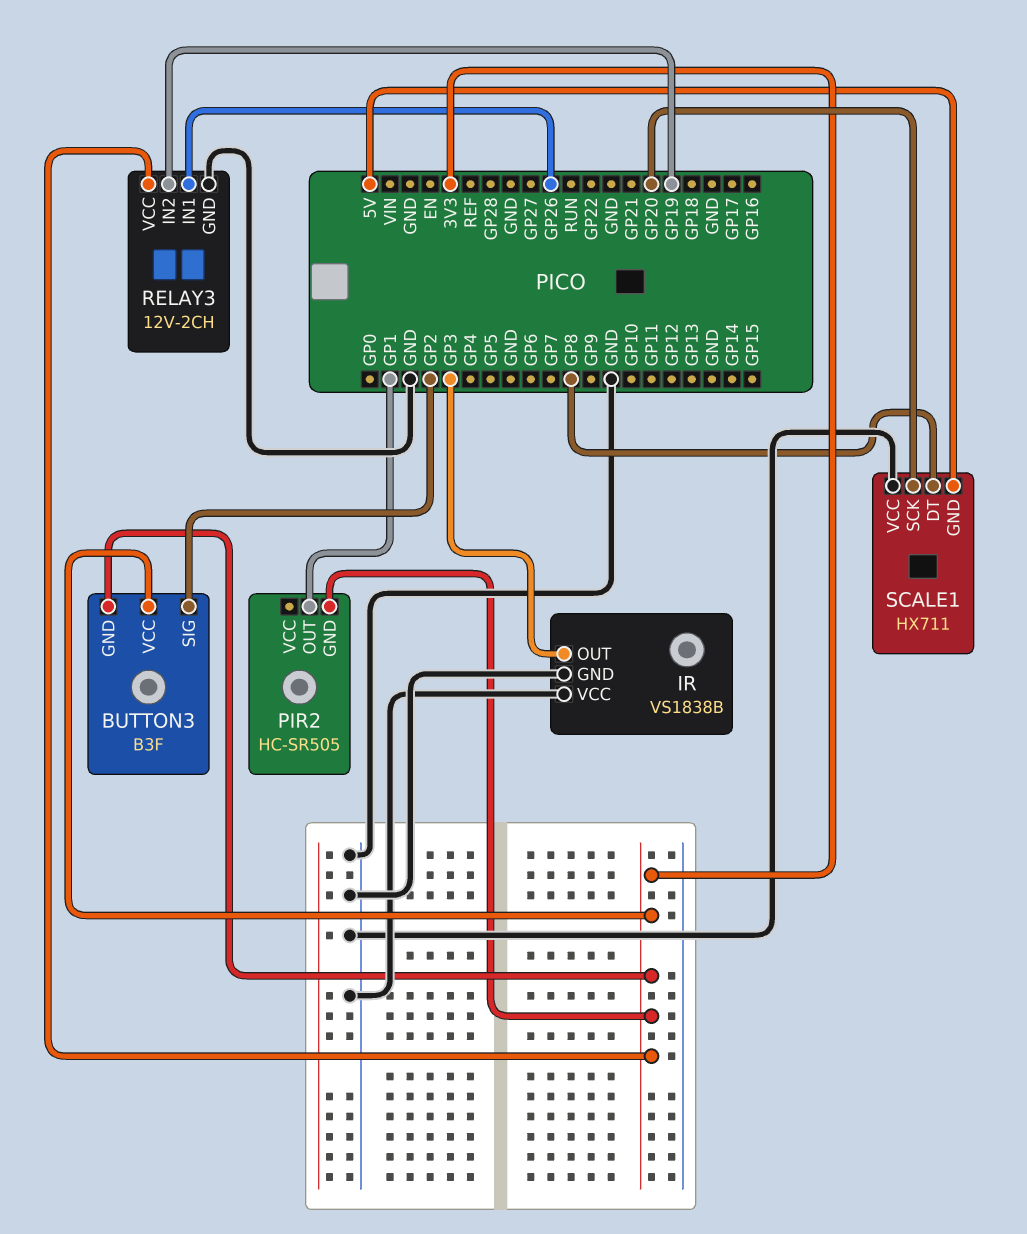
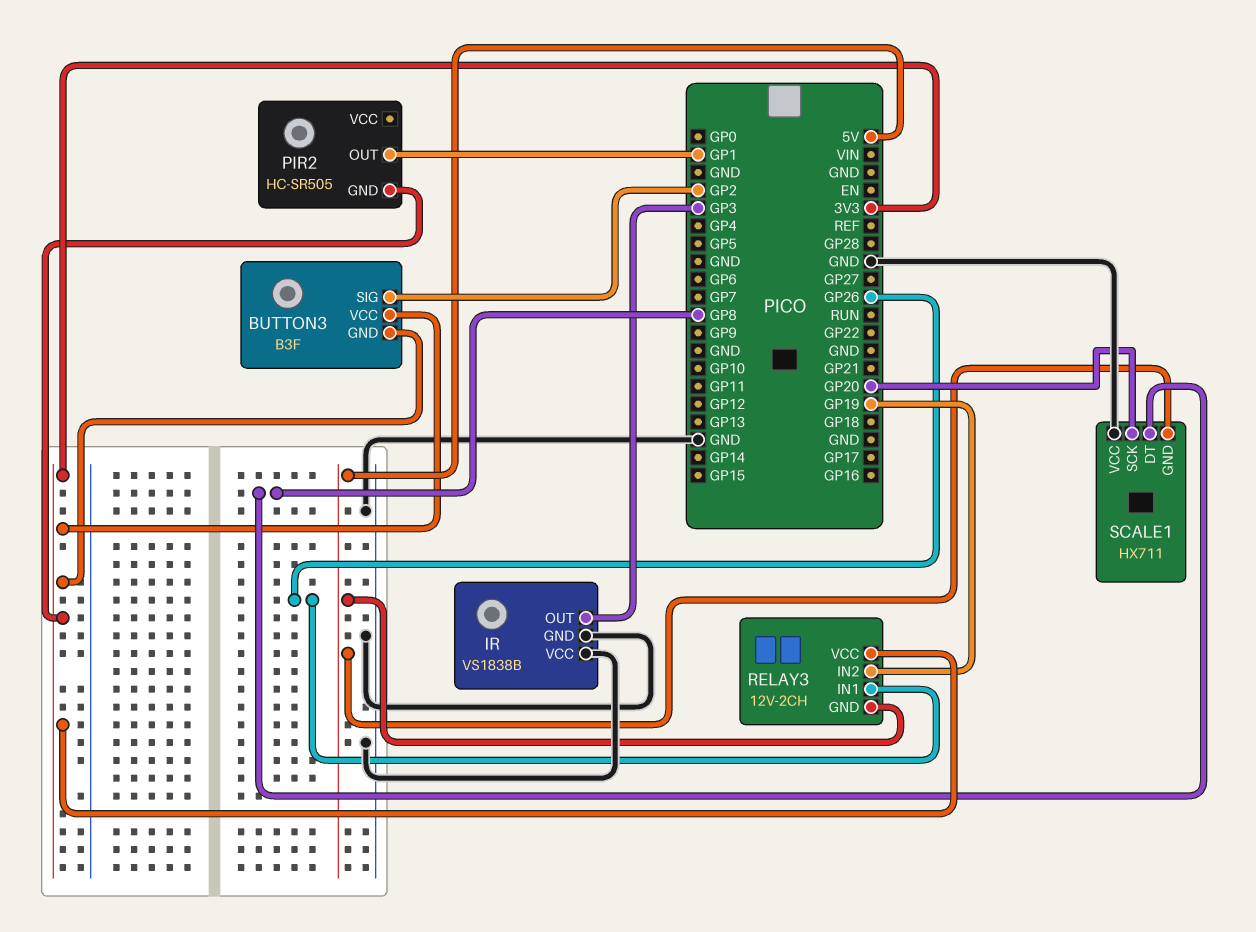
RELAY3 pin GND: GND -> 5V

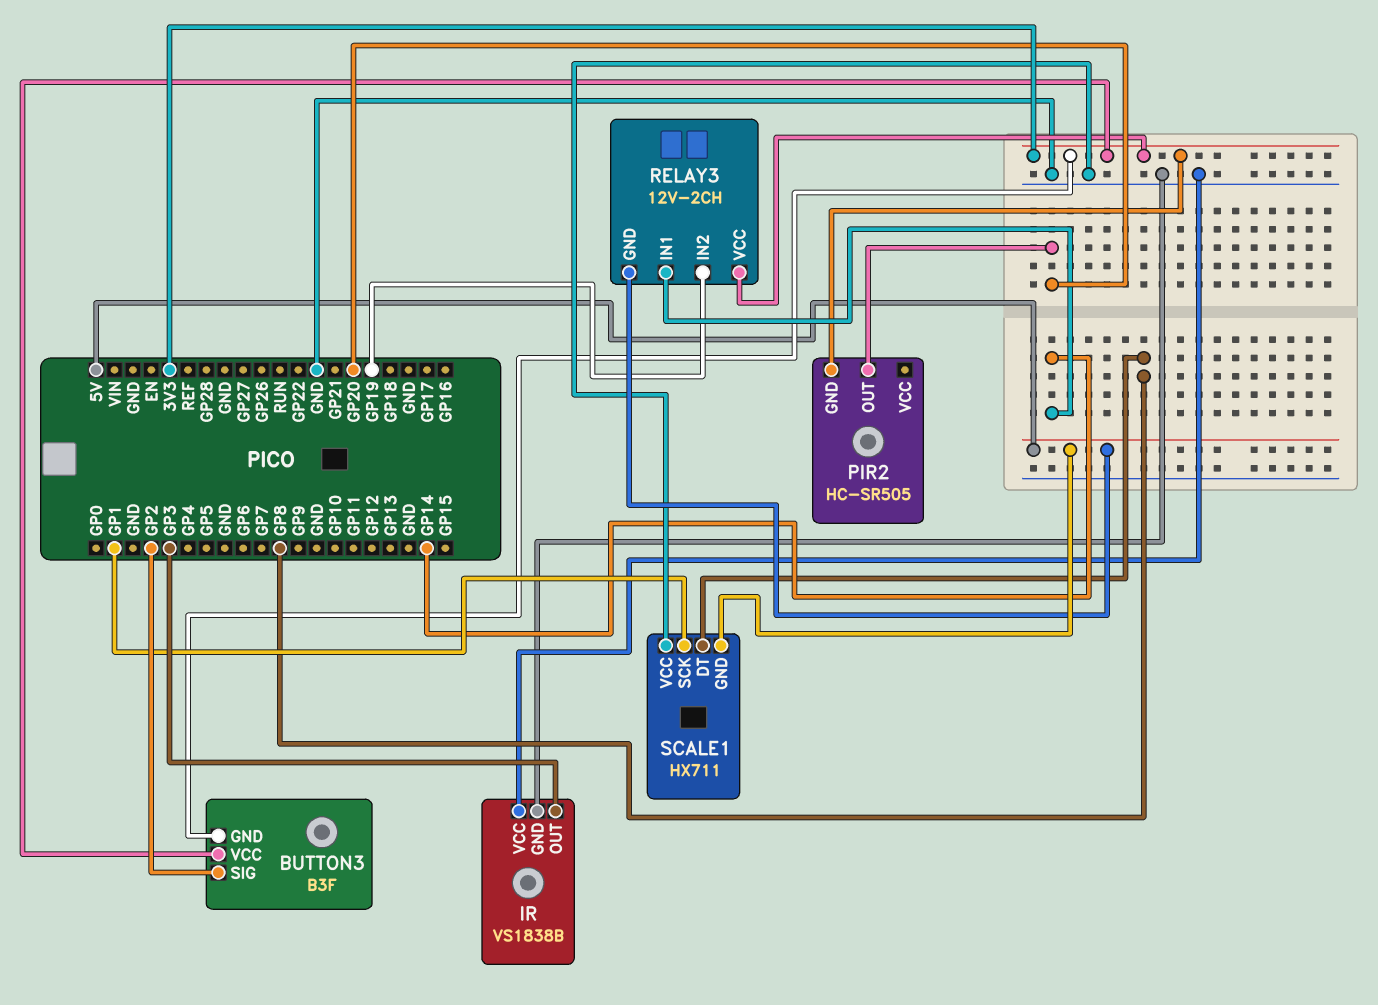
PIR2 pin OUT: GP1 -> GP20
RELAY3 pin IN1: GP26 -> GP14
SCALE1 pin SCK: GP20 -> GP1

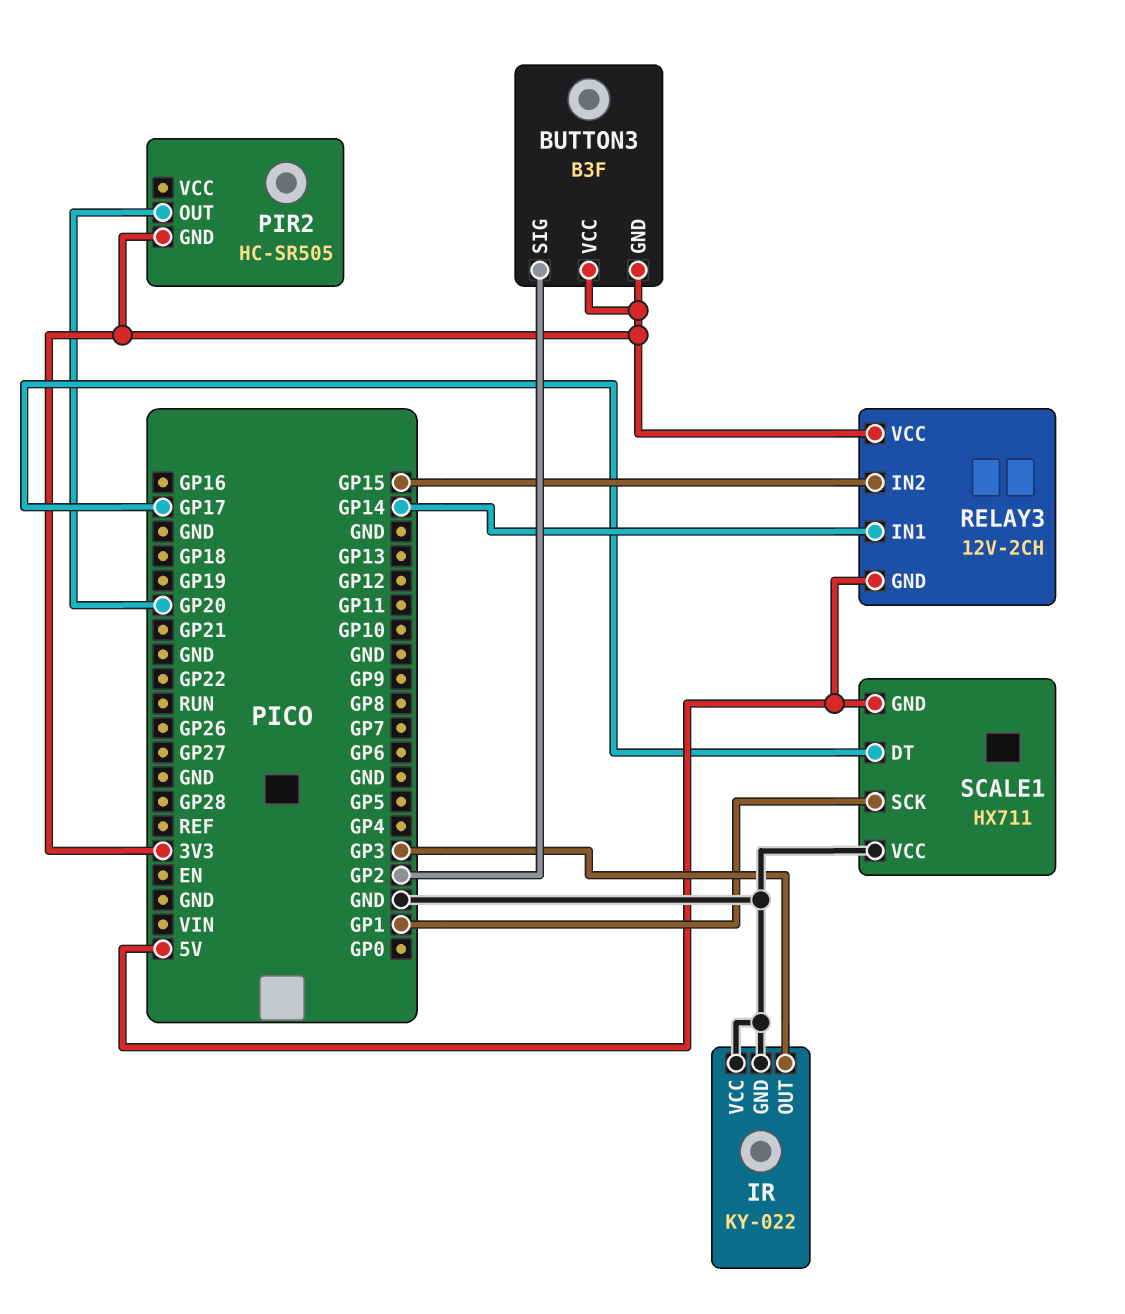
IR: VS1838B -> KY-022
RELAY3 pin IN2: GP19 -> GP15
SCALE1 pin DT: GP8 -> GP17

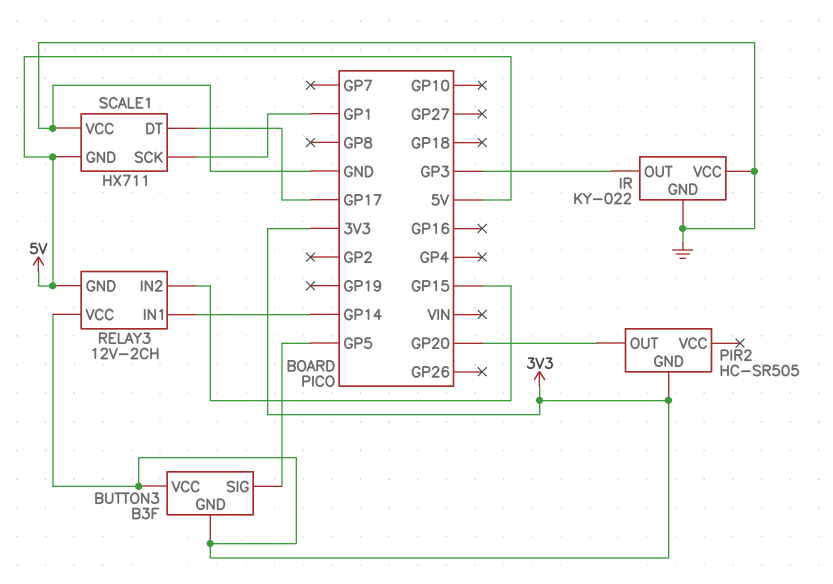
BUTTON3 pin SIG: GP2 -> GP5

